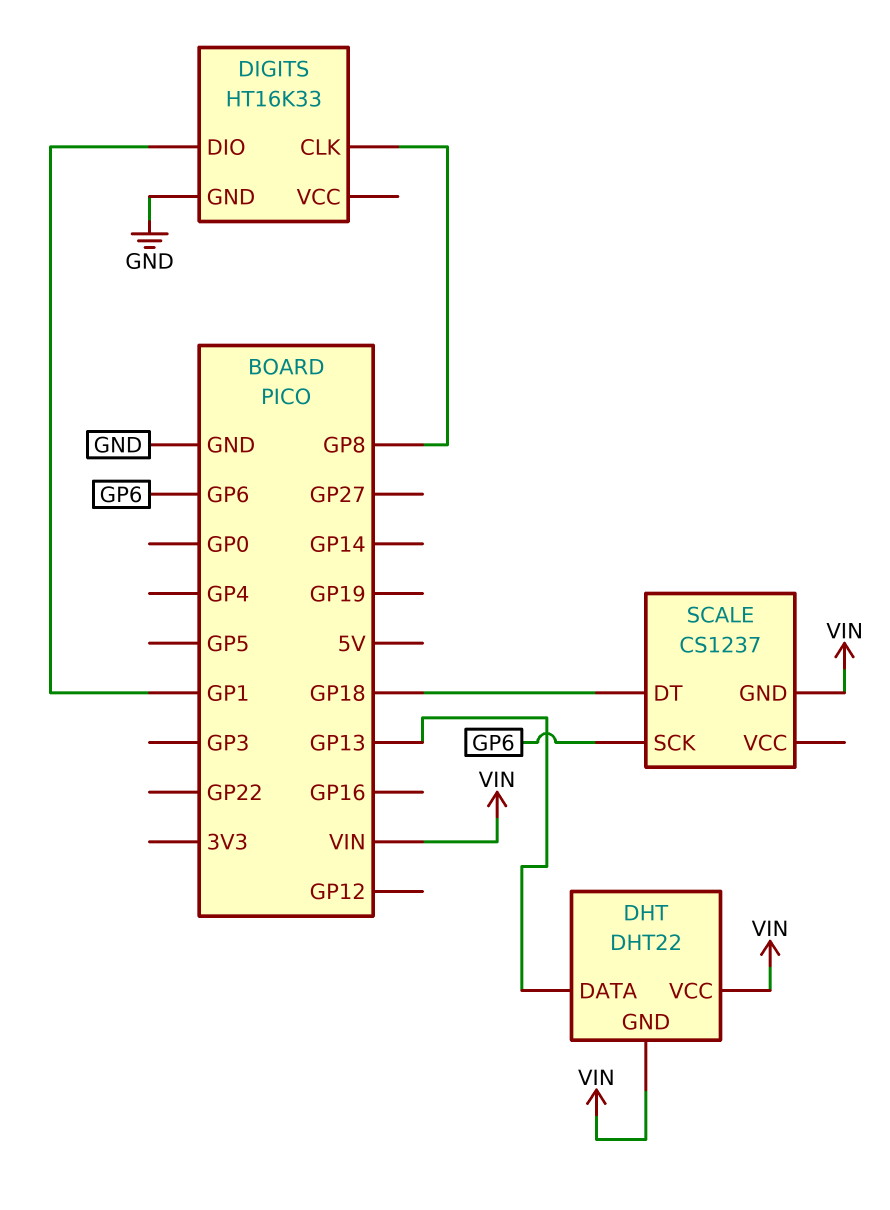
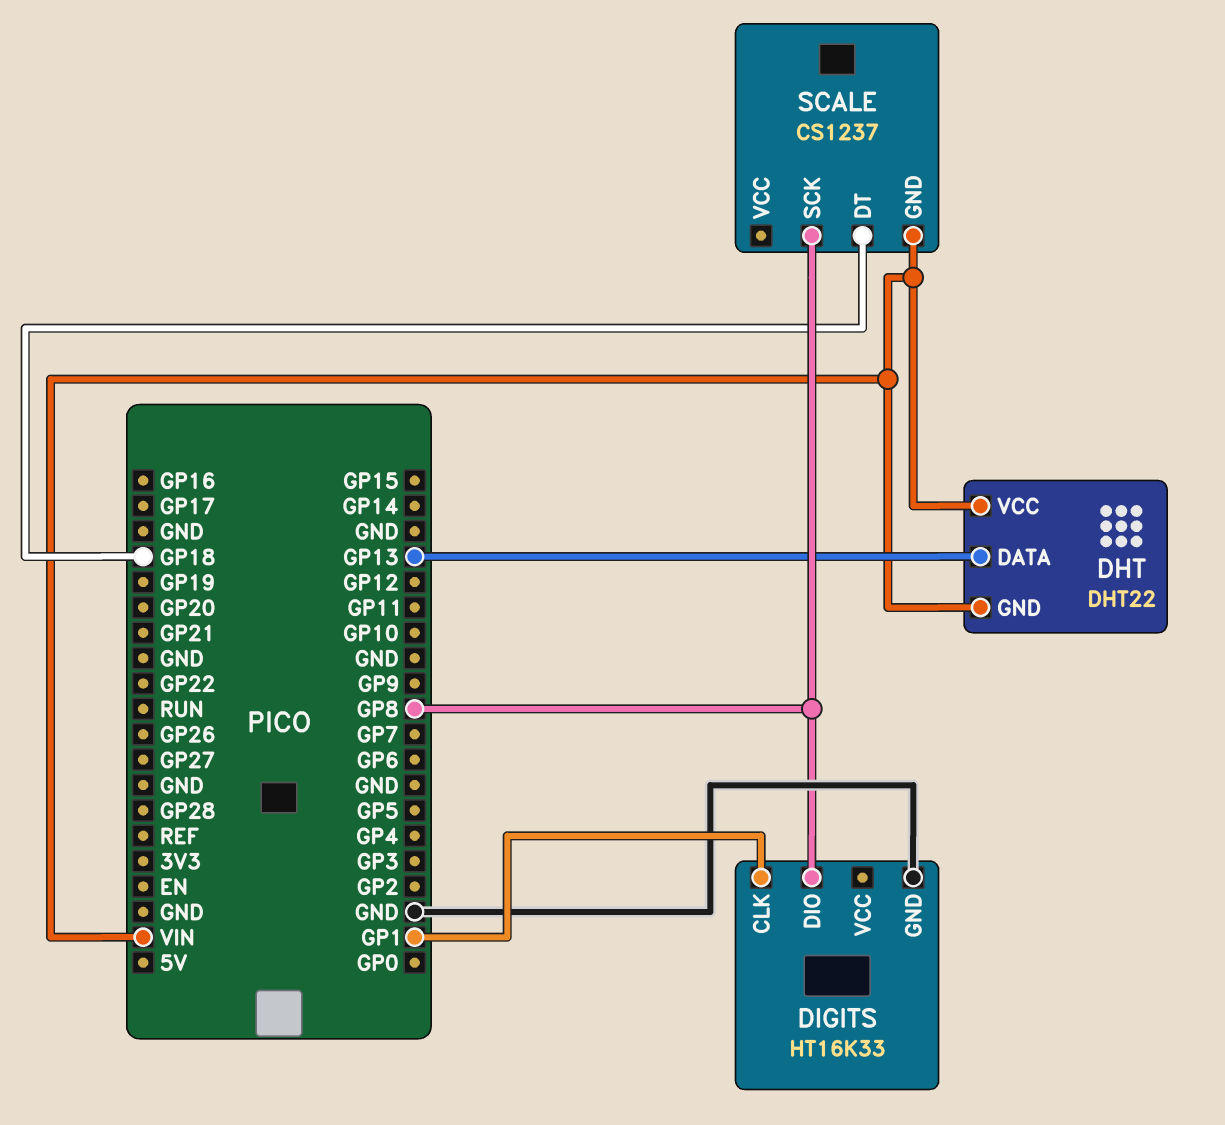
DIGITS pin CLK: GP8 -> GP1
DIGITS pin DIO: GP1 -> GP8
SCALE pin SCK: GP6 -> GP8

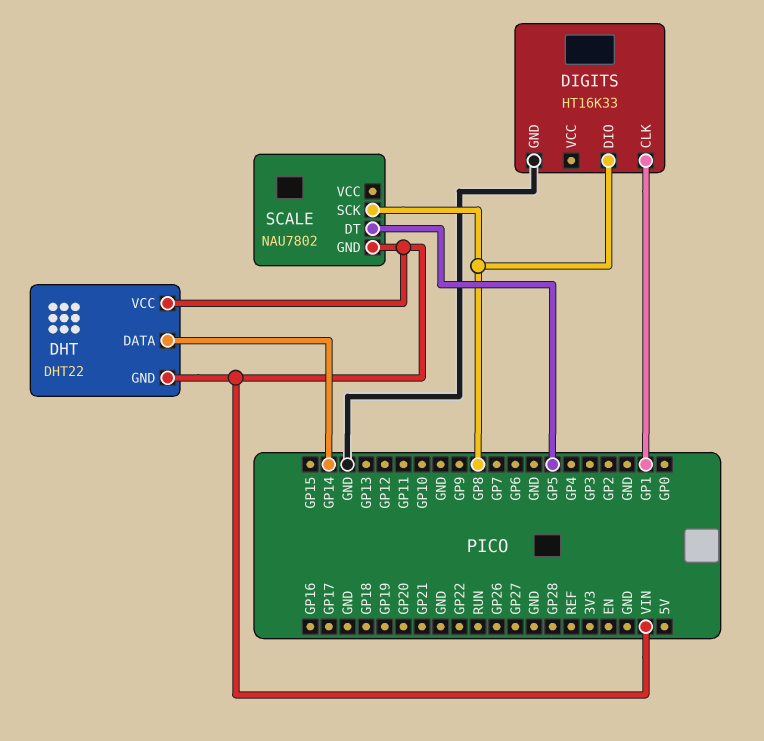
DHT pin DATA: GP13 -> GP14
SCALE: CS1237 -> NAU7802
SCALE pin DT: GP18 -> GP5

